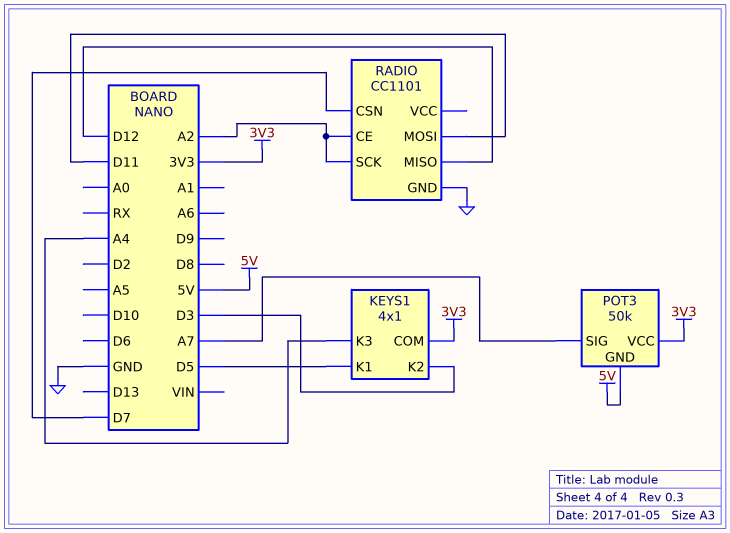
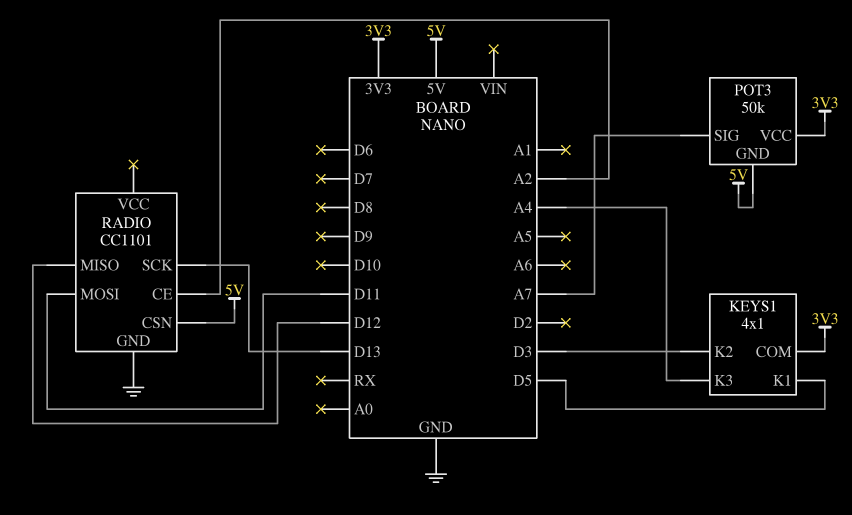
RADIO pin CSN: D7 -> 5V
RADIO pin SCK: A2 -> D13

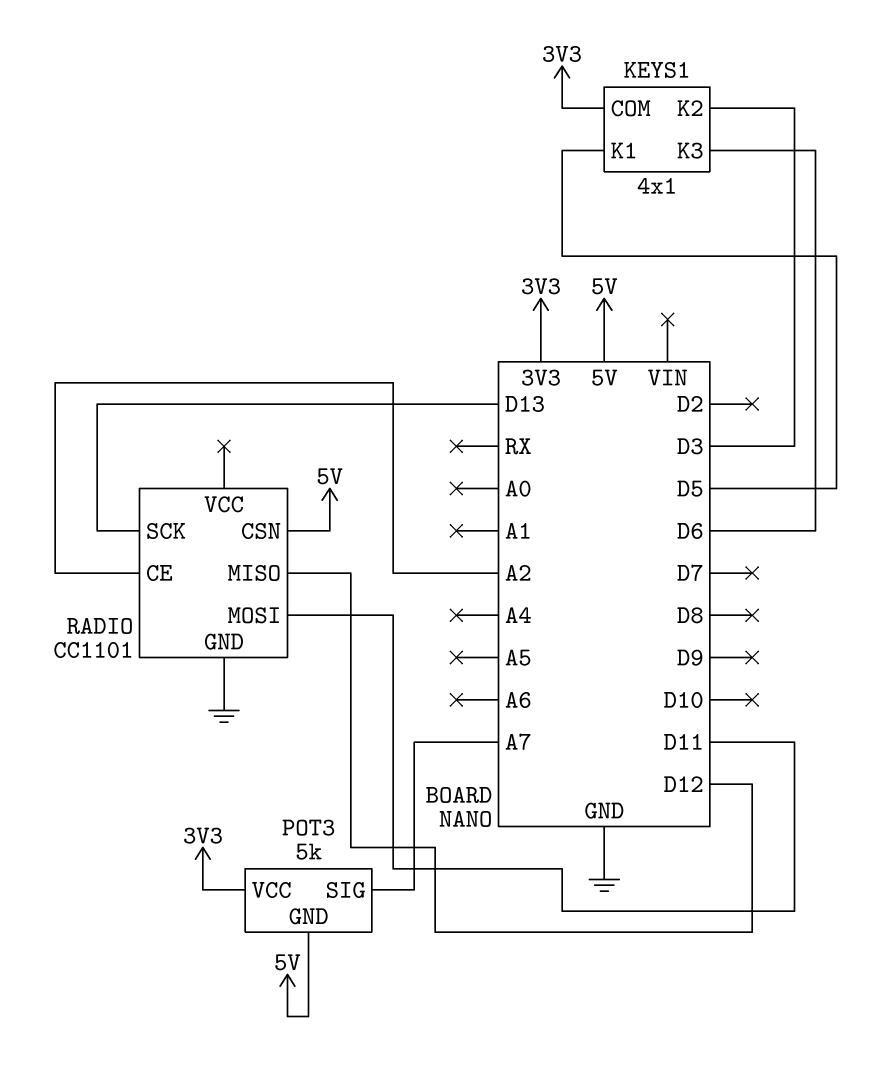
KEYS1 pin K3: A4 -> D6
POT3: 50k -> 5k

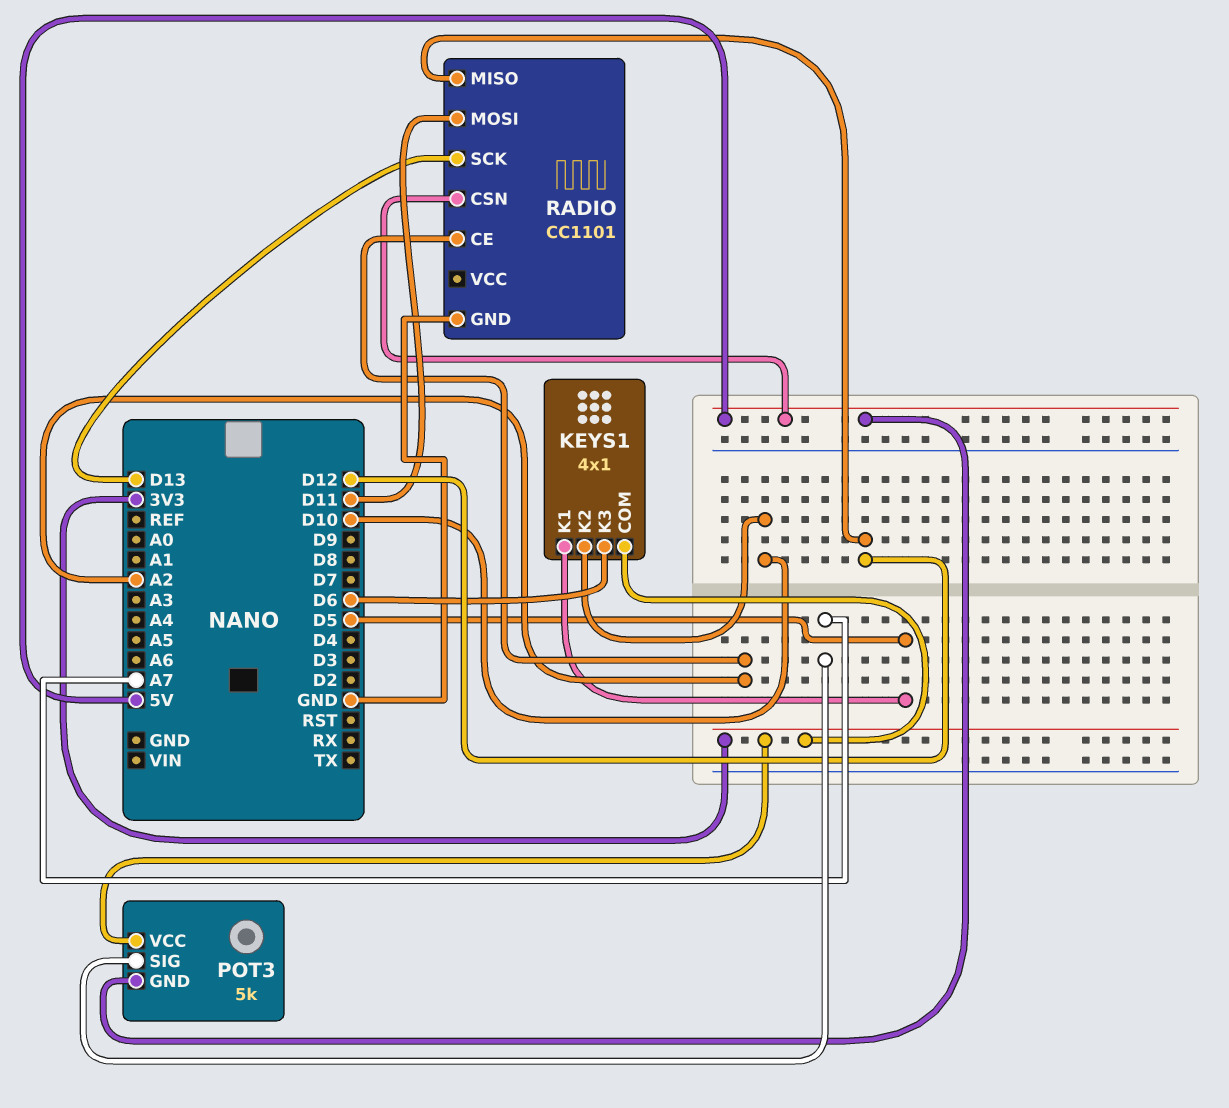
KEYS1 pin K2: D3 -> D10

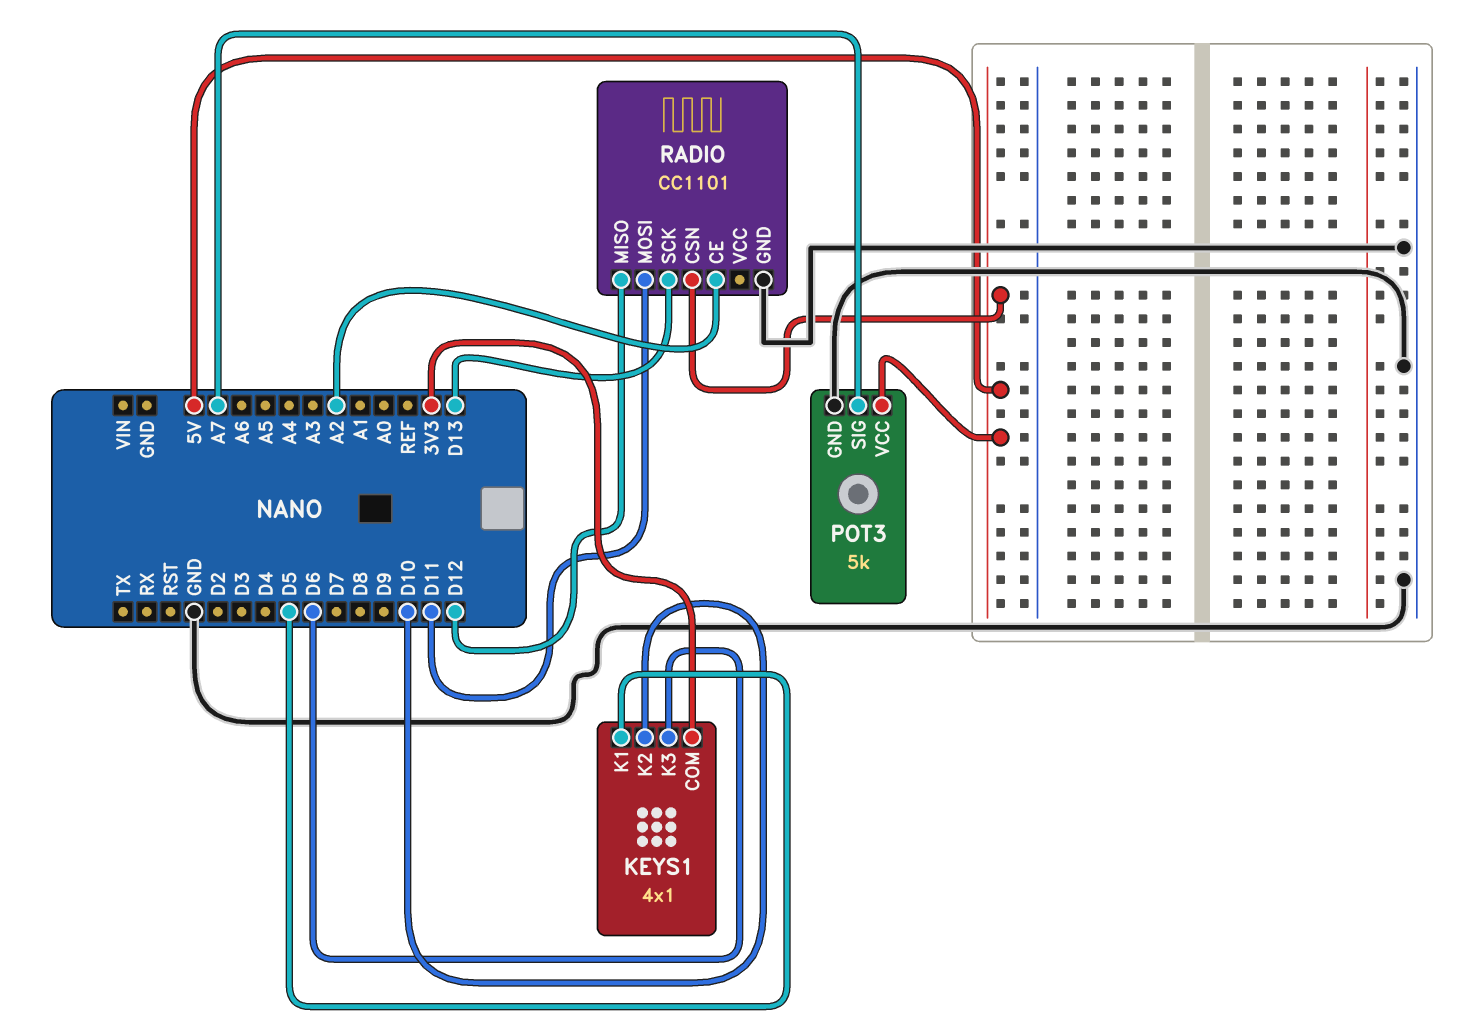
POT3 pin GND: 5V -> GND
POT3 pin VCC: 3V3 -> 5V

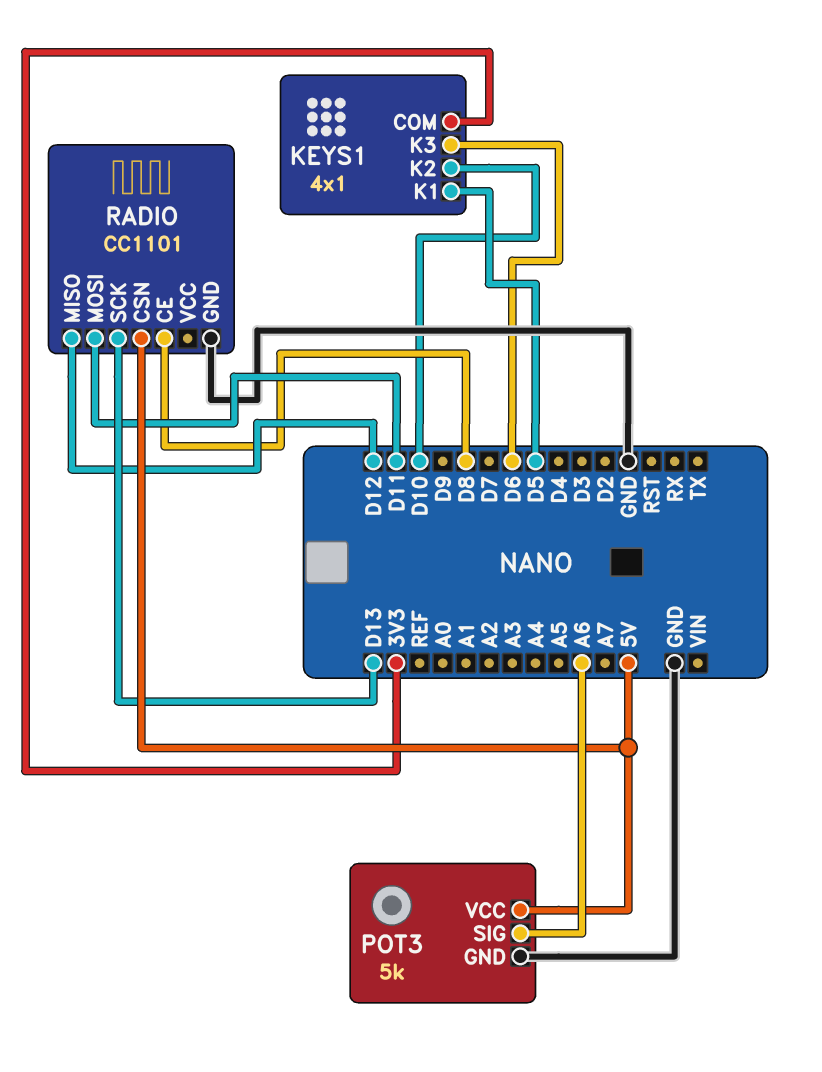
POT3 pin SIG: A7 -> A6
RADIO pin CE: A2 -> D8

